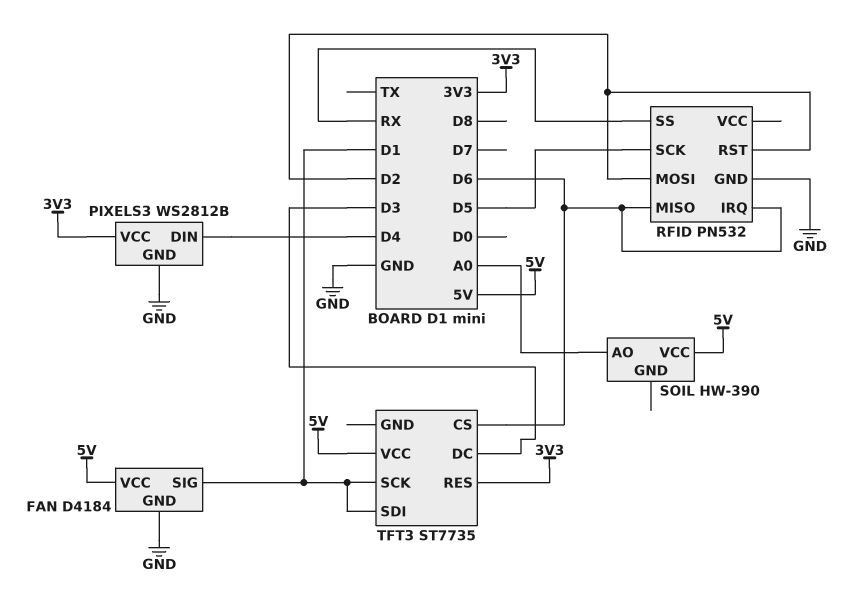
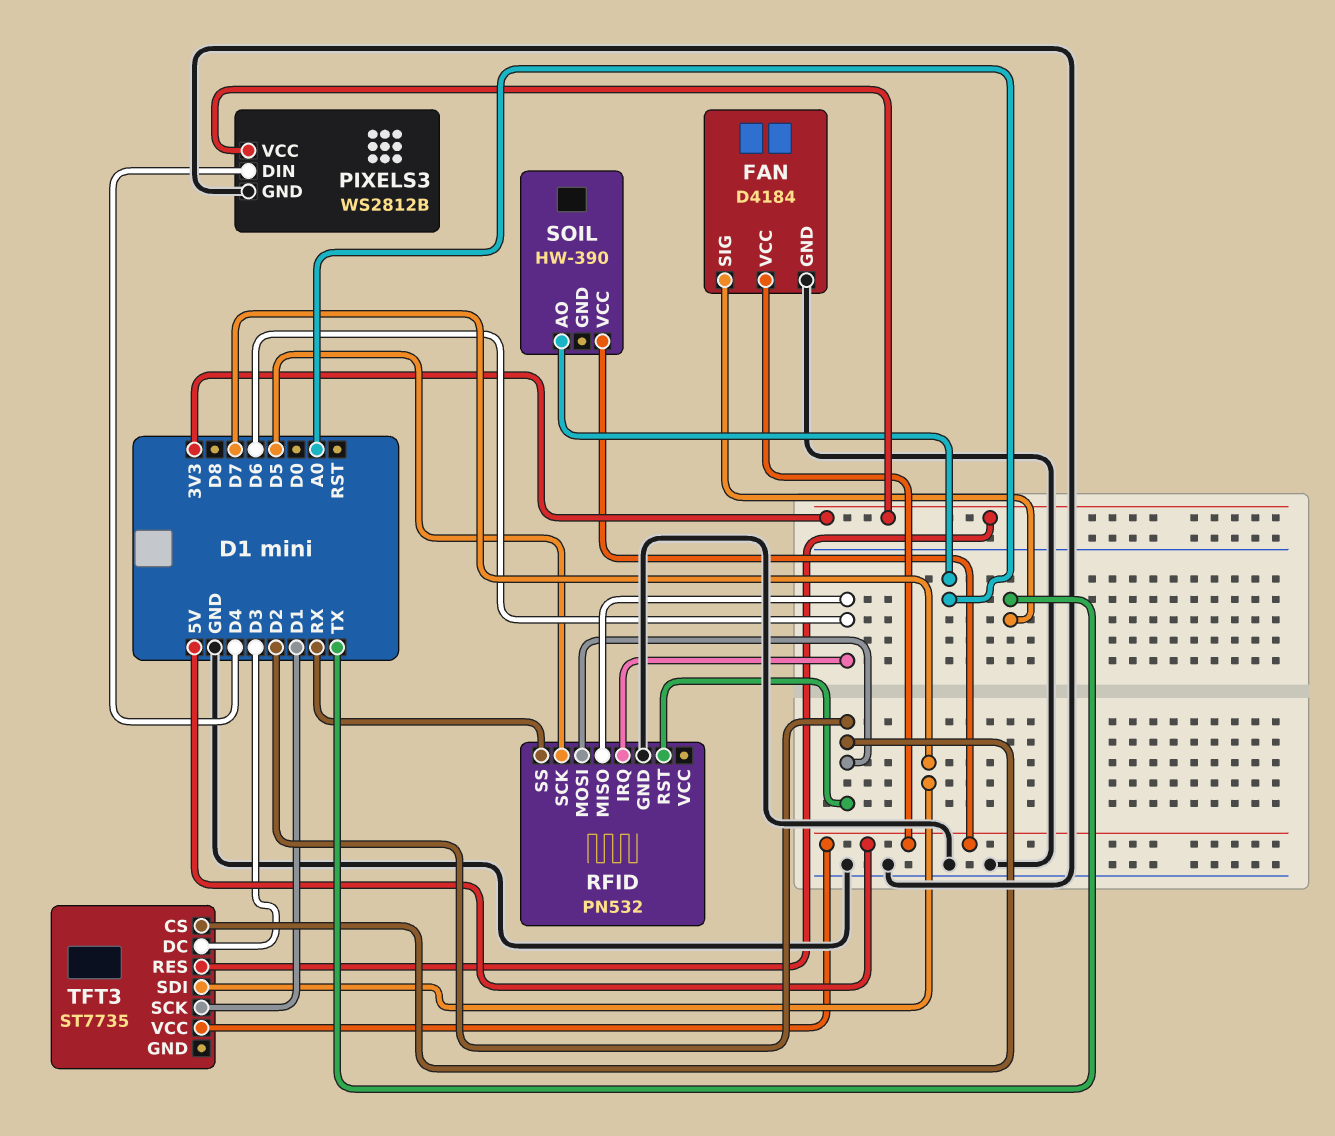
FAN pin SIG: D1 -> TX
TFT3 pin CS: D6 -> D2
TFT3 pin SDI: D1 -> D7

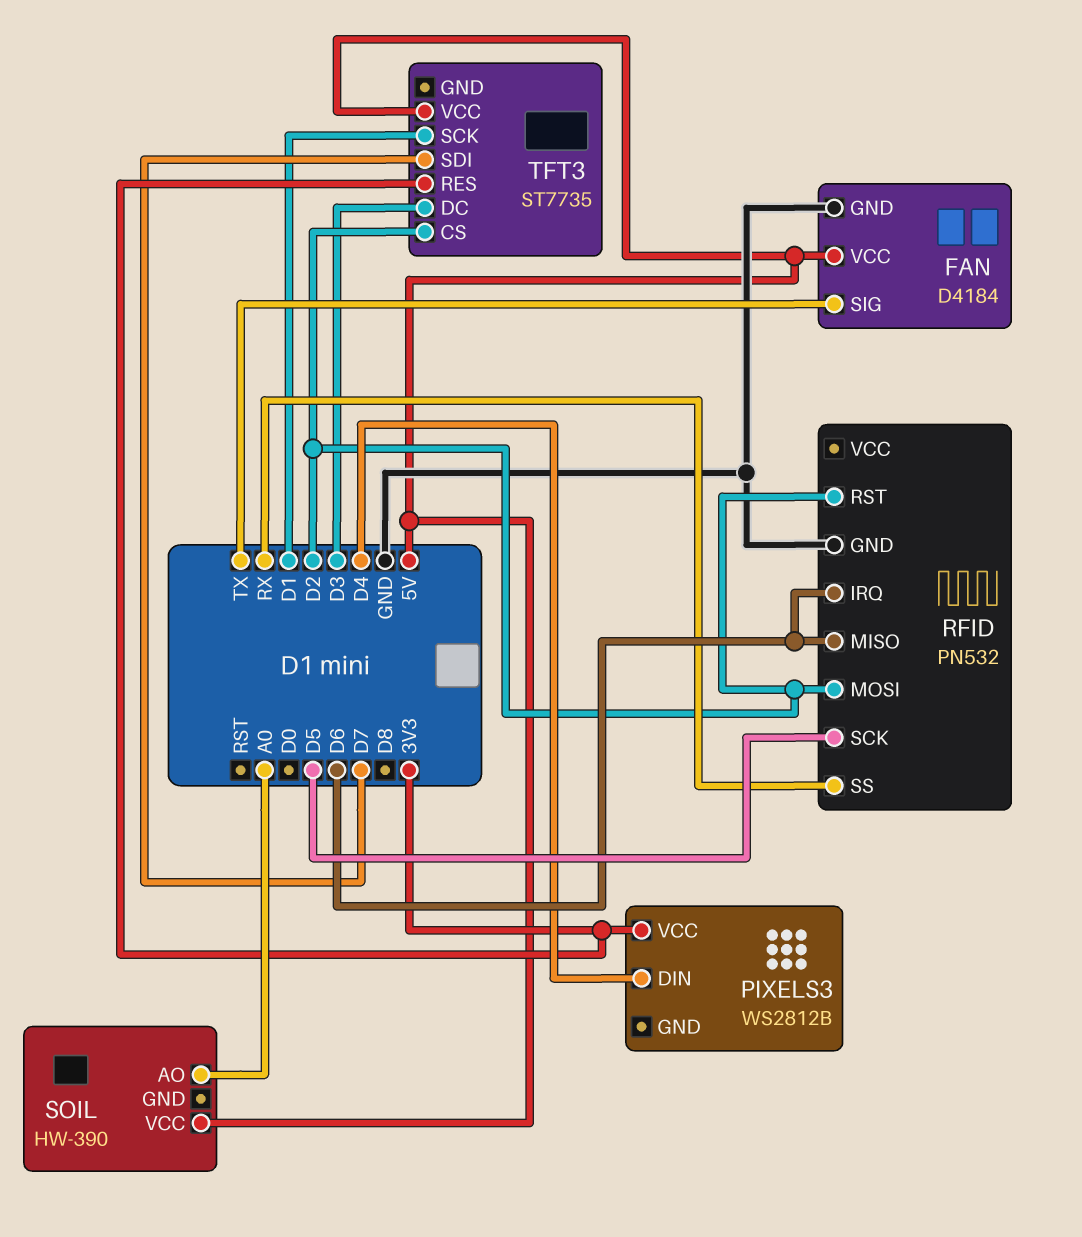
PIXELS3 pin GND: GND -> none

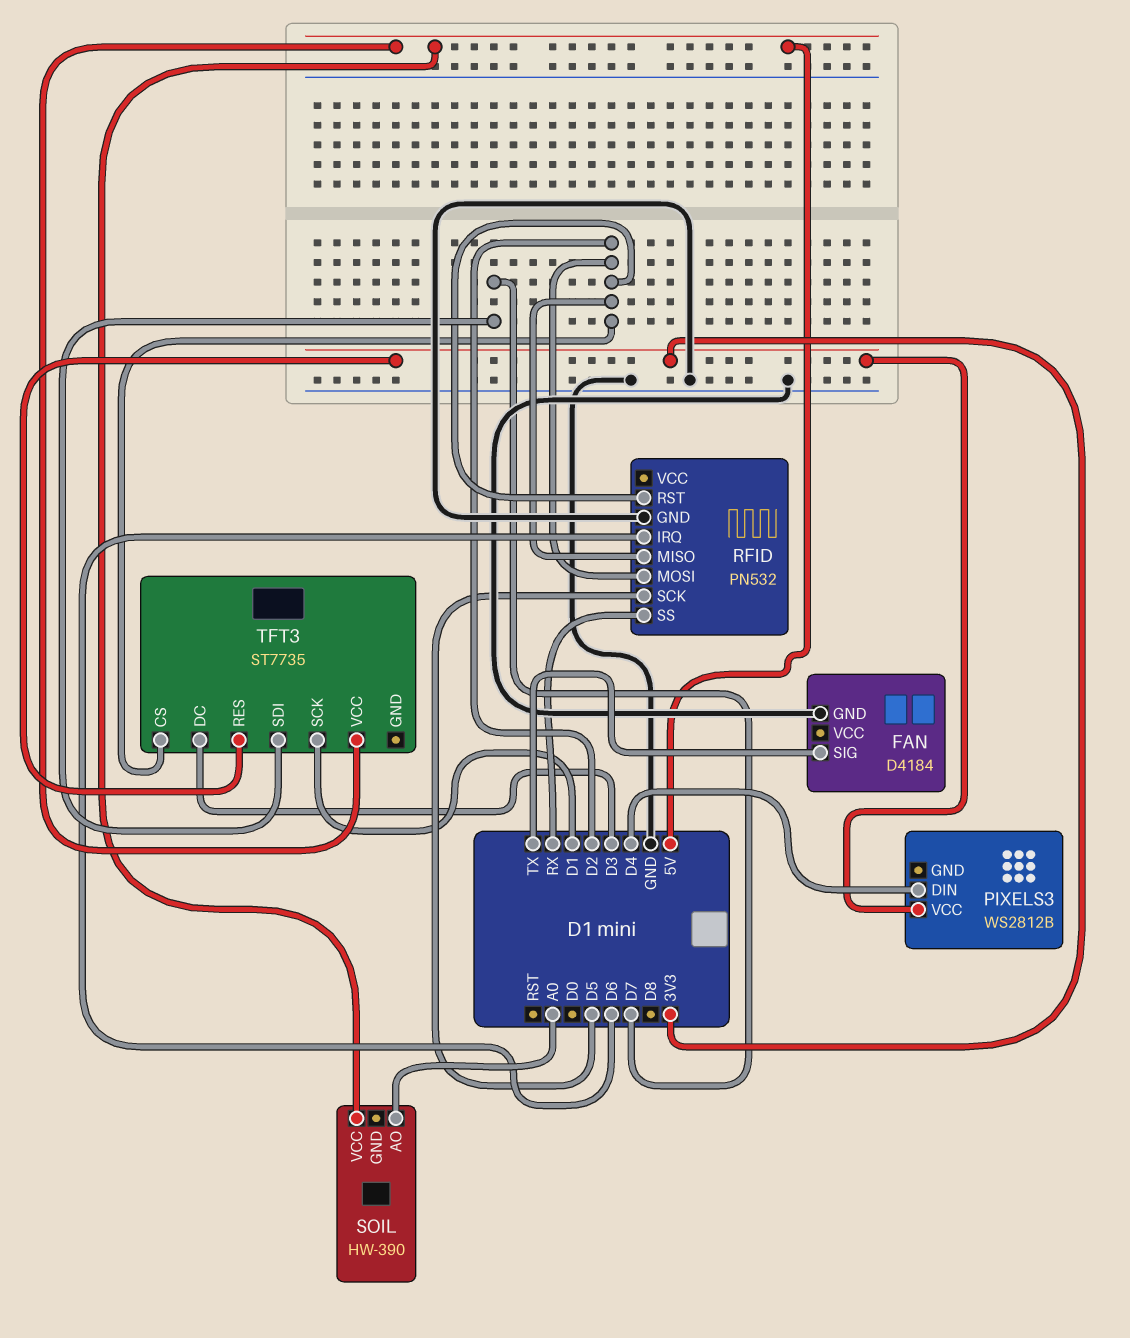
FAN pin VCC: 5V -> none
RFID pin MISO: D6 -> D2

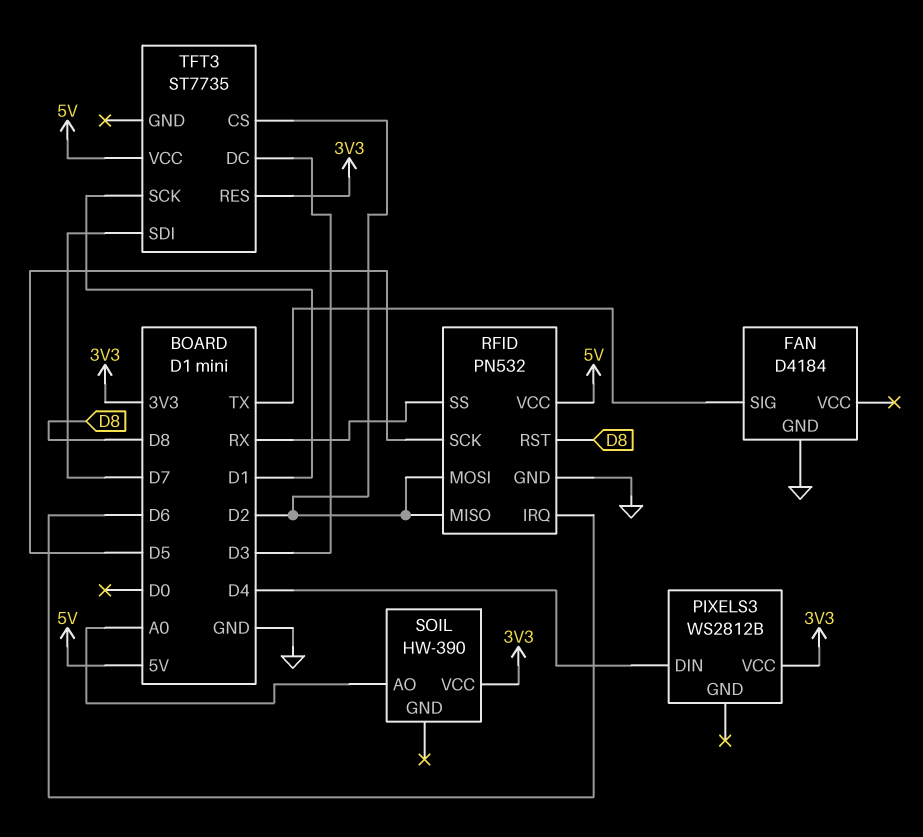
RFID pin RST: D2 -> D8
RFID pin VCC: none -> 5V
SOIL pin VCC: 5V -> 3V3

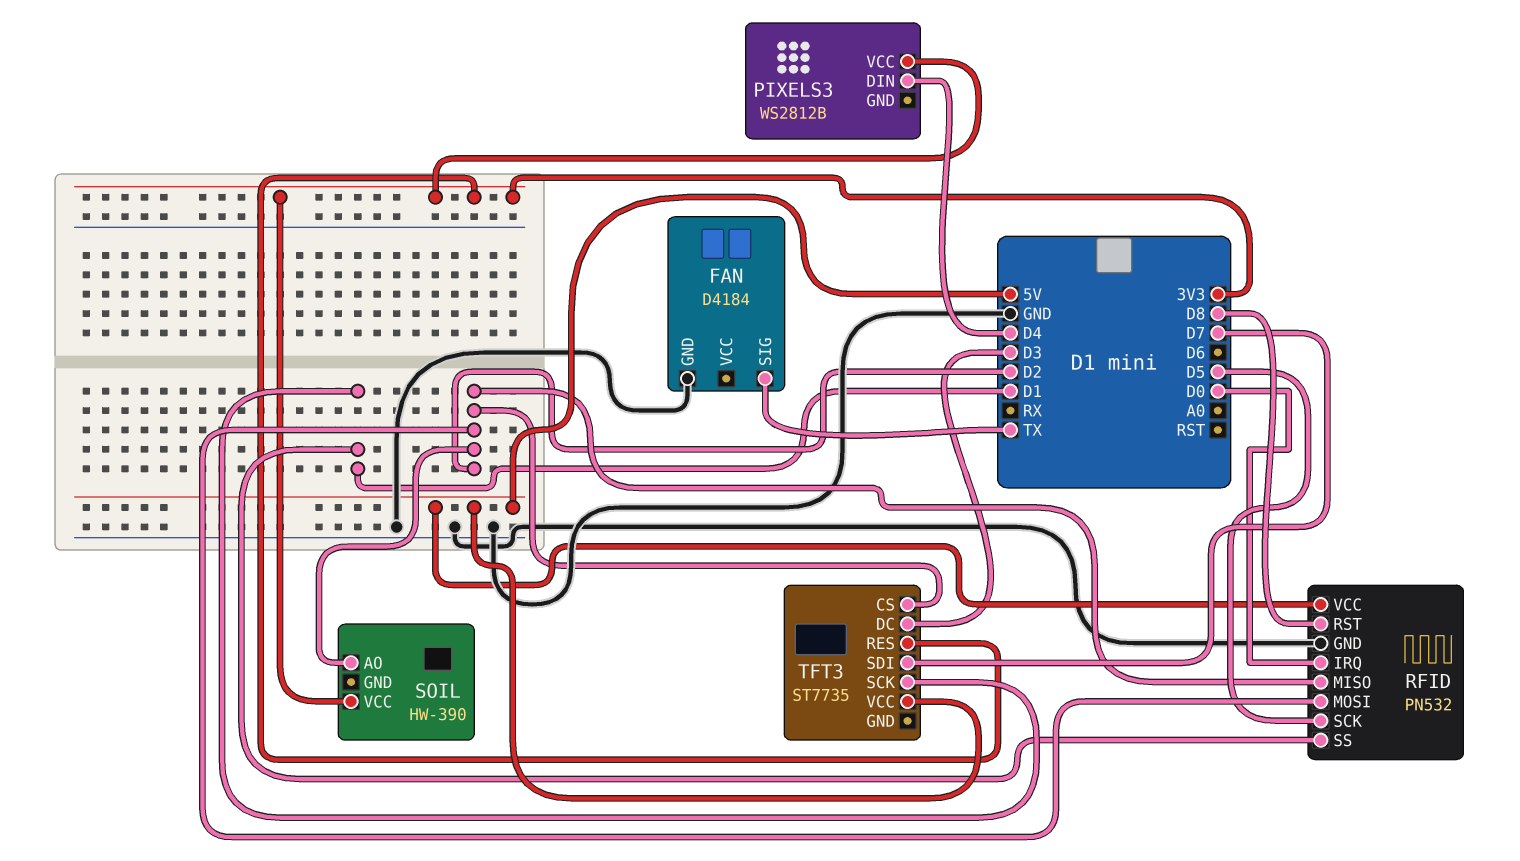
RFID pin IRQ: D6 -> D0
RFID pin SS: RX -> D1
SOIL pin AO: A0 -> D2

